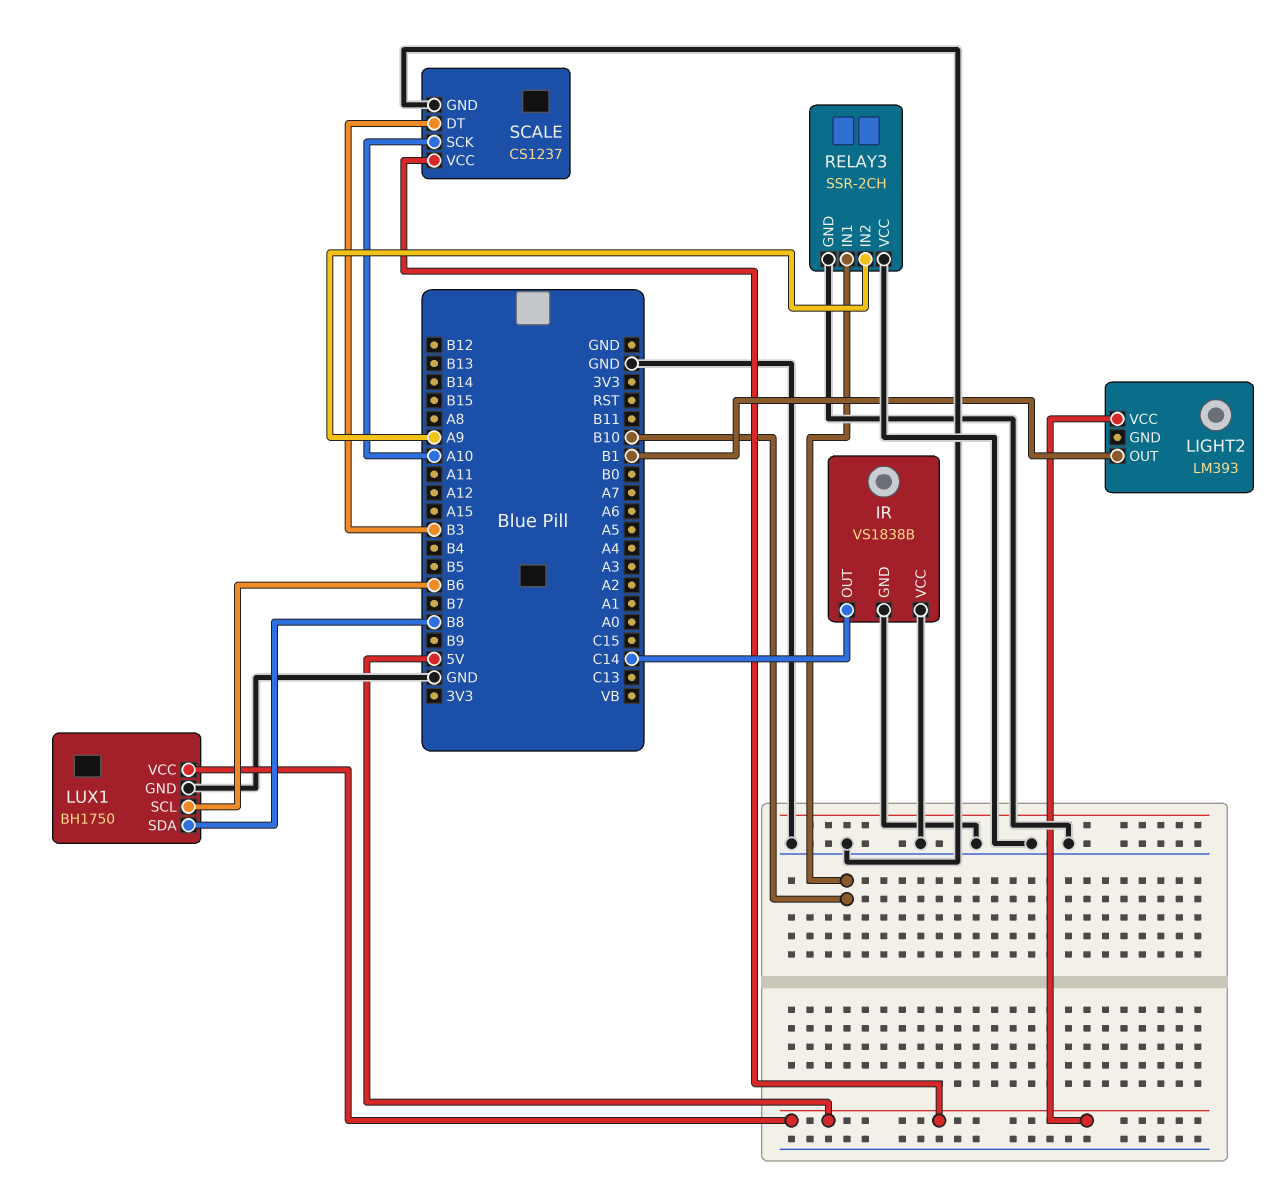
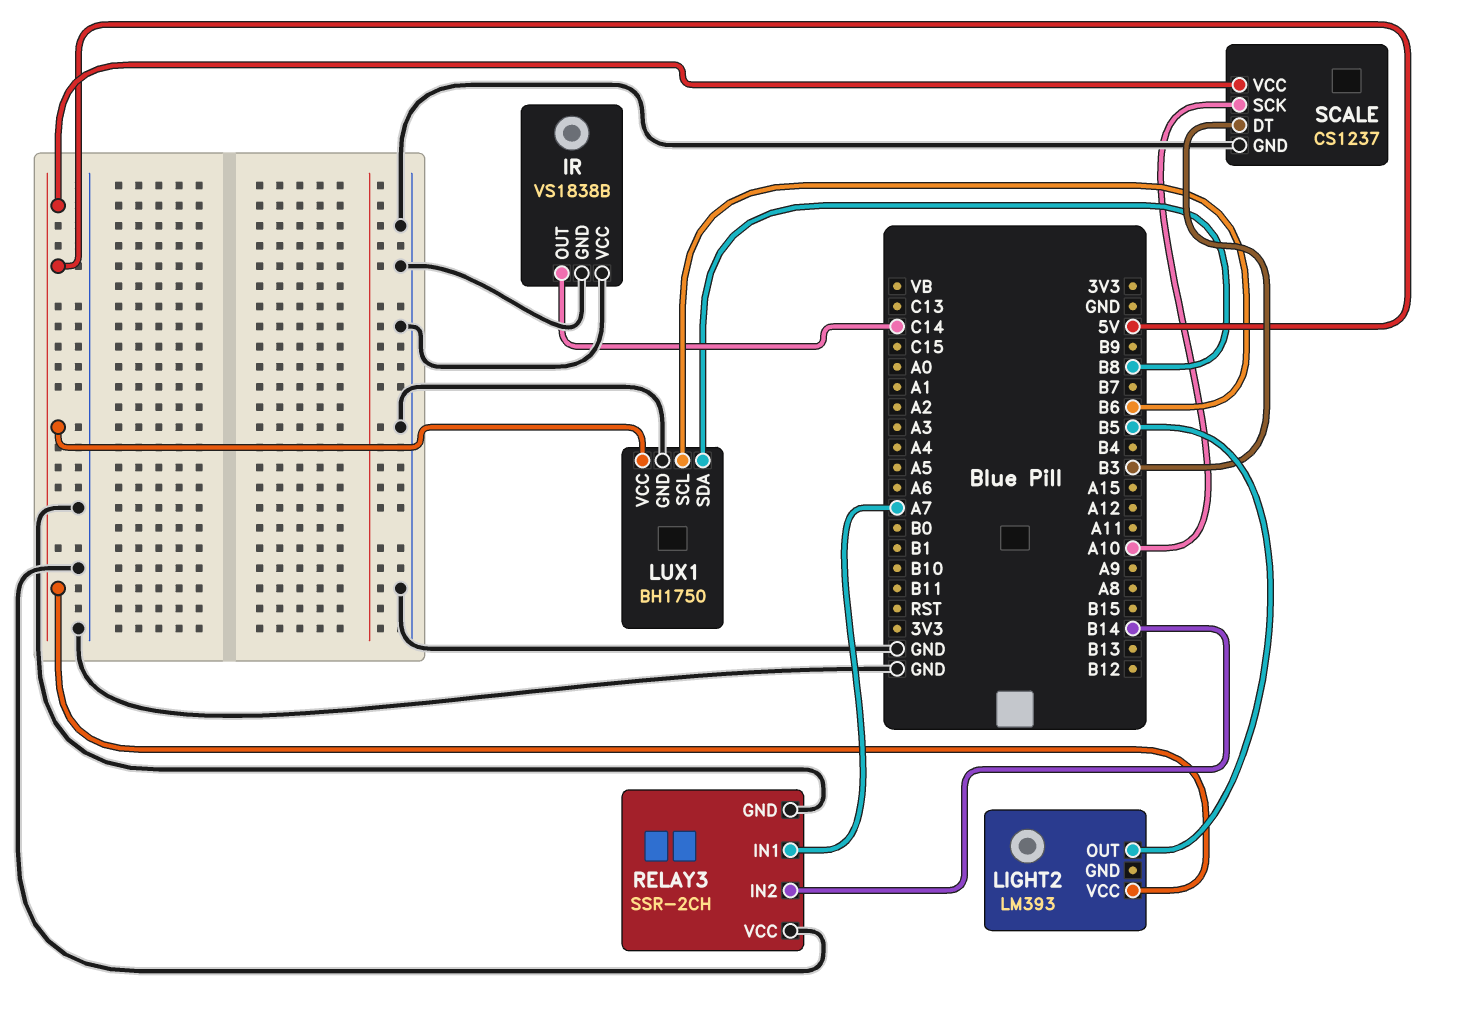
LIGHT2 pin OUT: B1 -> B5
RELAY3 pin IN1: B10 -> A7
RELAY3 pin IN2: A9 -> B14

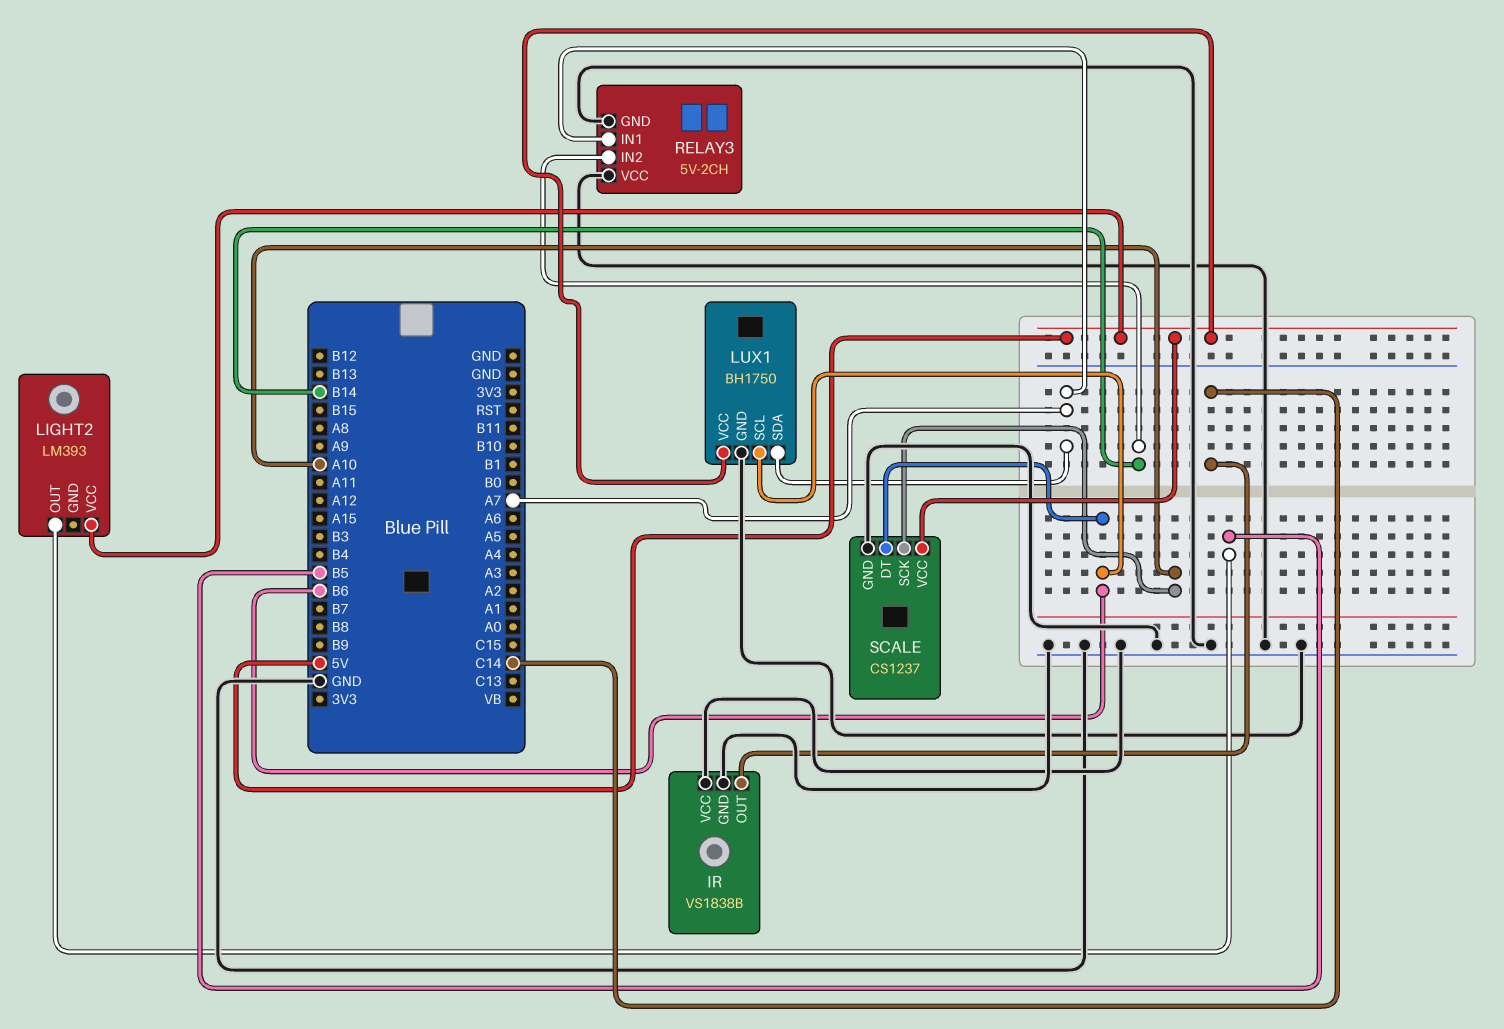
LUX1 pin SDA: B8 -> A7
RELAY3: SSR-2CH -> 5V-2CH
SCALE pin DT: B3 -> B6

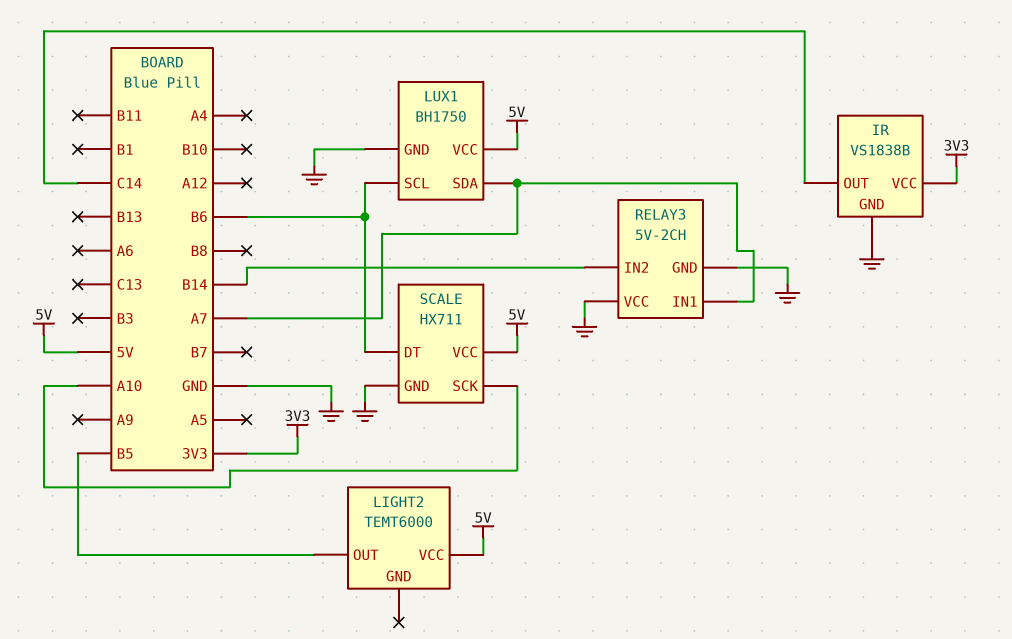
IR pin VCC: GND -> 3V3
LIGHT2: LM393 -> TEMT6000
SCALE: CS1237 -> HX711

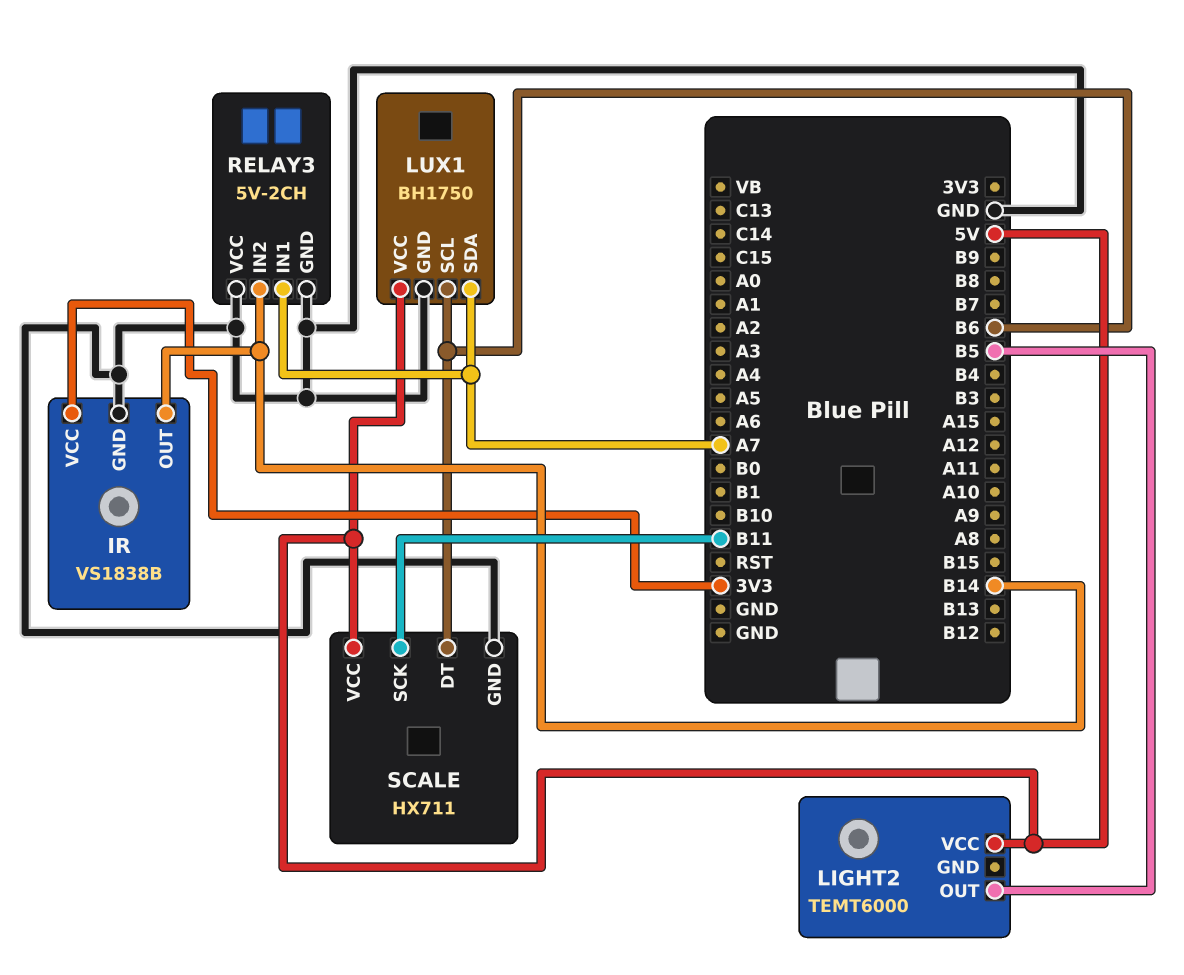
IR pin OUT: C14 -> B14
SCALE pin SCK: A10 -> B11

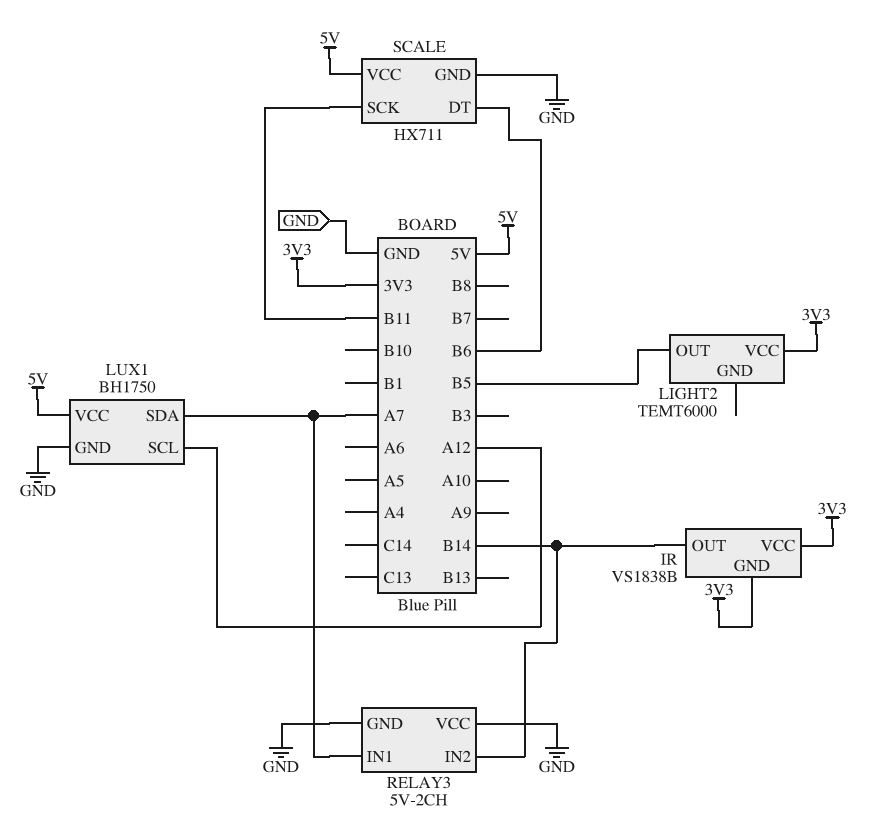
IR pin GND: GND -> 3V3
LIGHT2 pin VCC: 5V -> 3V3
LUX1 pin SCL: B6 -> A12

